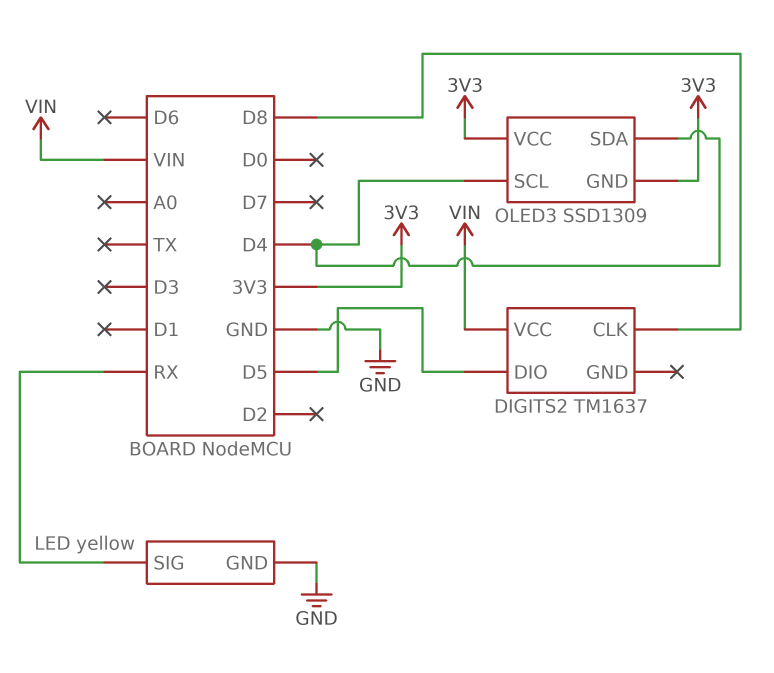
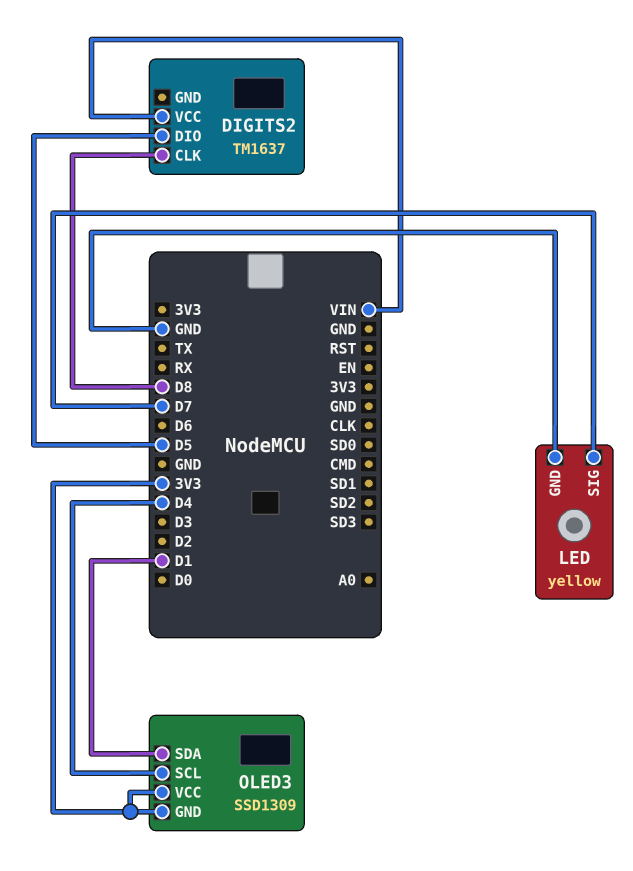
LED pin SIG: RX -> D7
OLED3 pin SDA: D4 -> D1

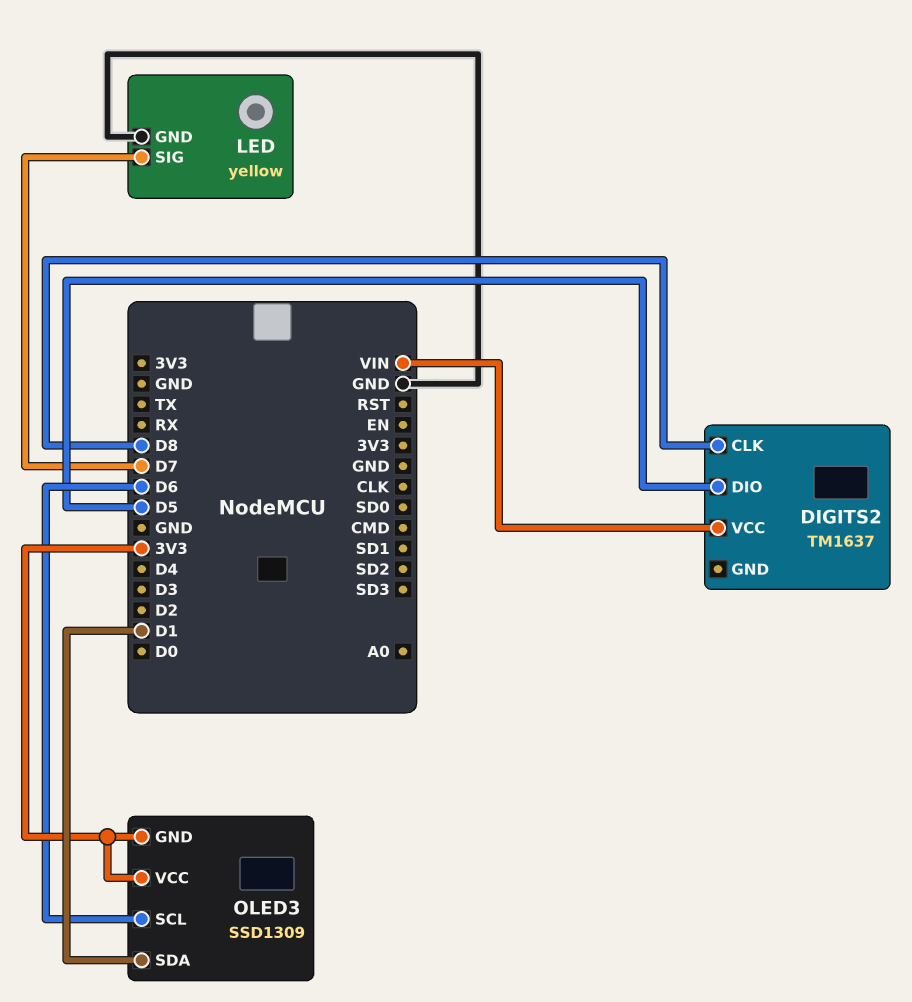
OLED3 pin SCL: D4 -> D6

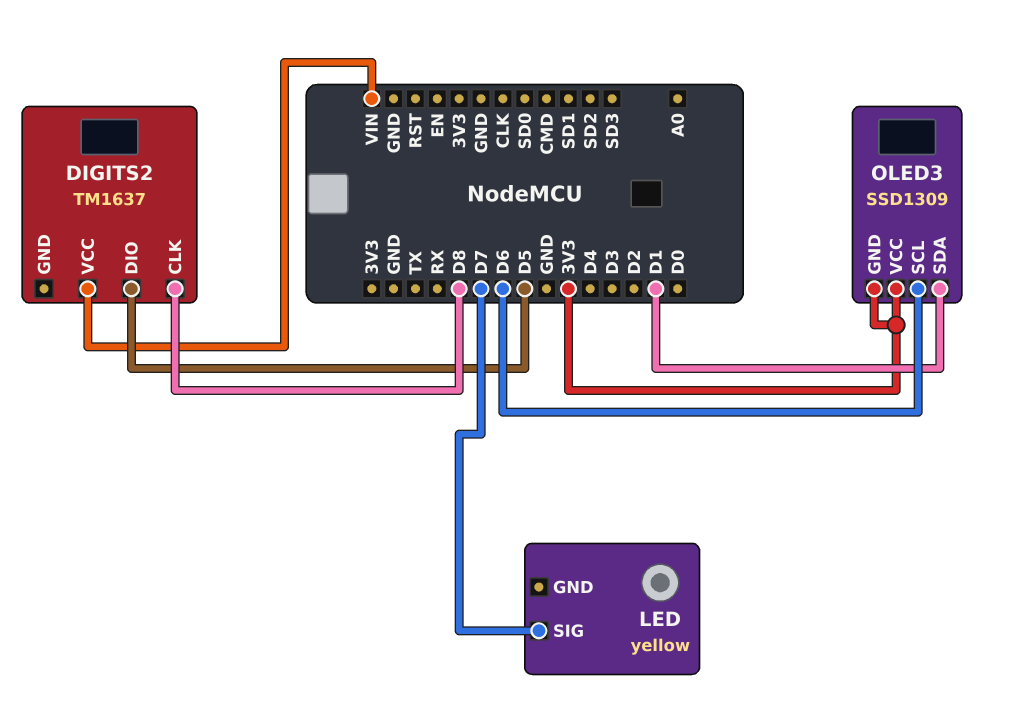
LED pin GND: GND -> none

